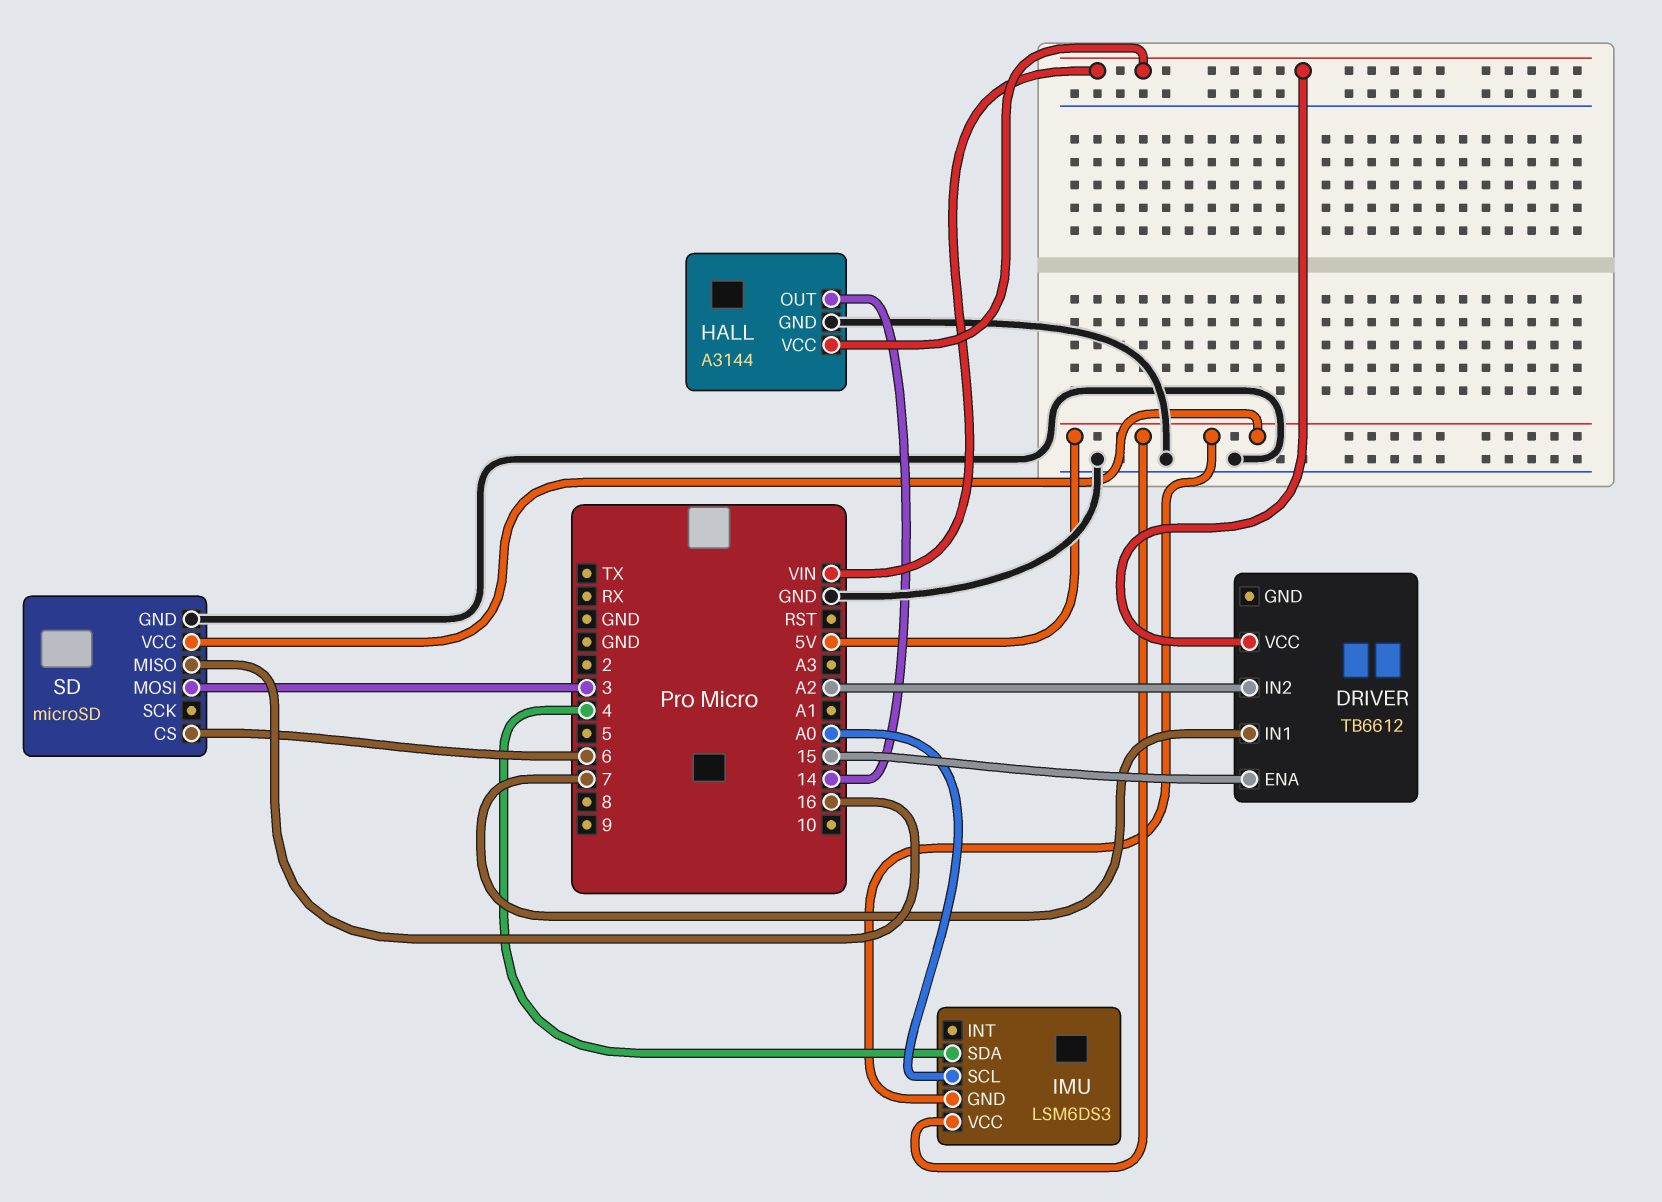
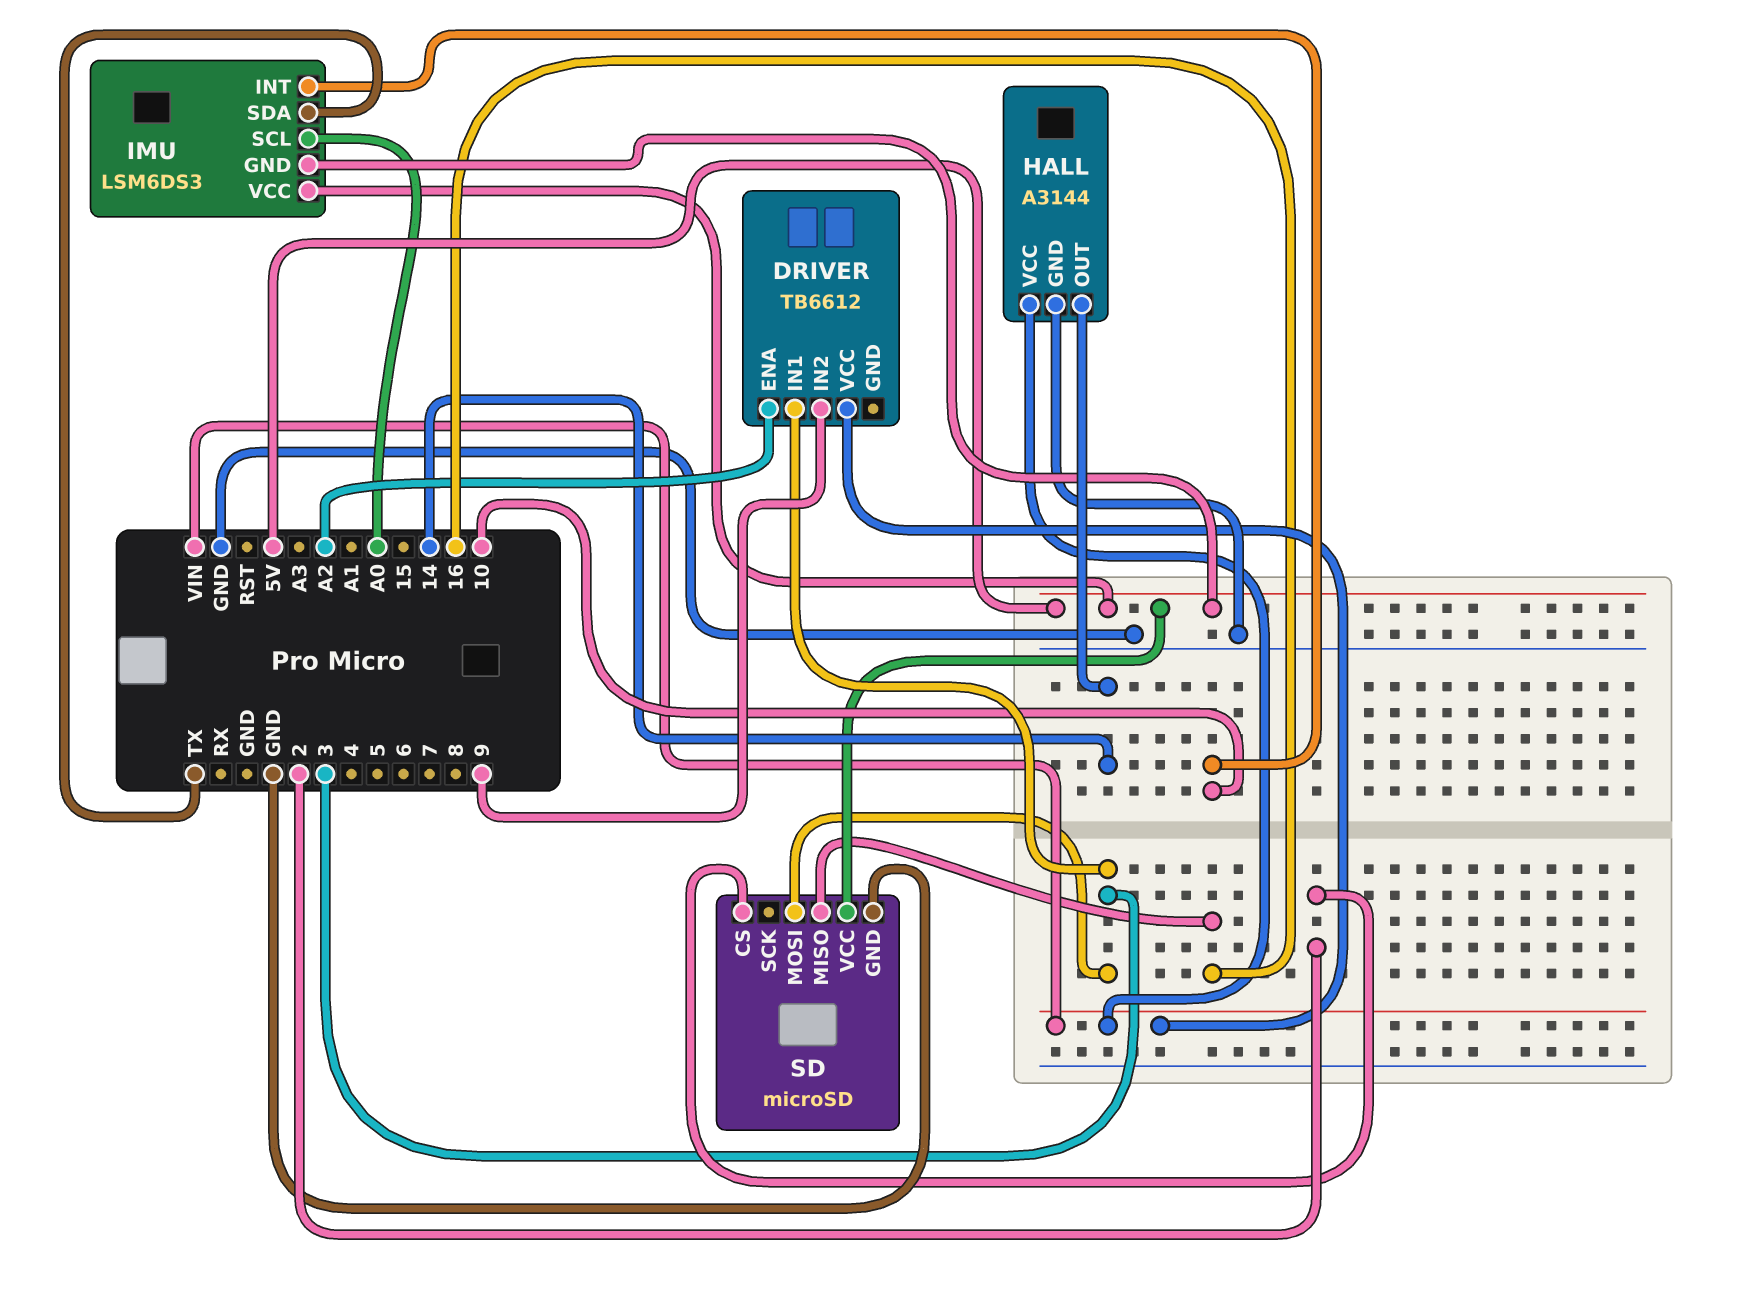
DRIVER pin ENA: 15 -> A2
DRIVER pin IN1: 7 -> 3
DRIVER pin IN2: A2 -> 9
IMU pin INT: none -> 10
IMU pin SDA: 4 -> TX
SD pin CS: 6 -> 2

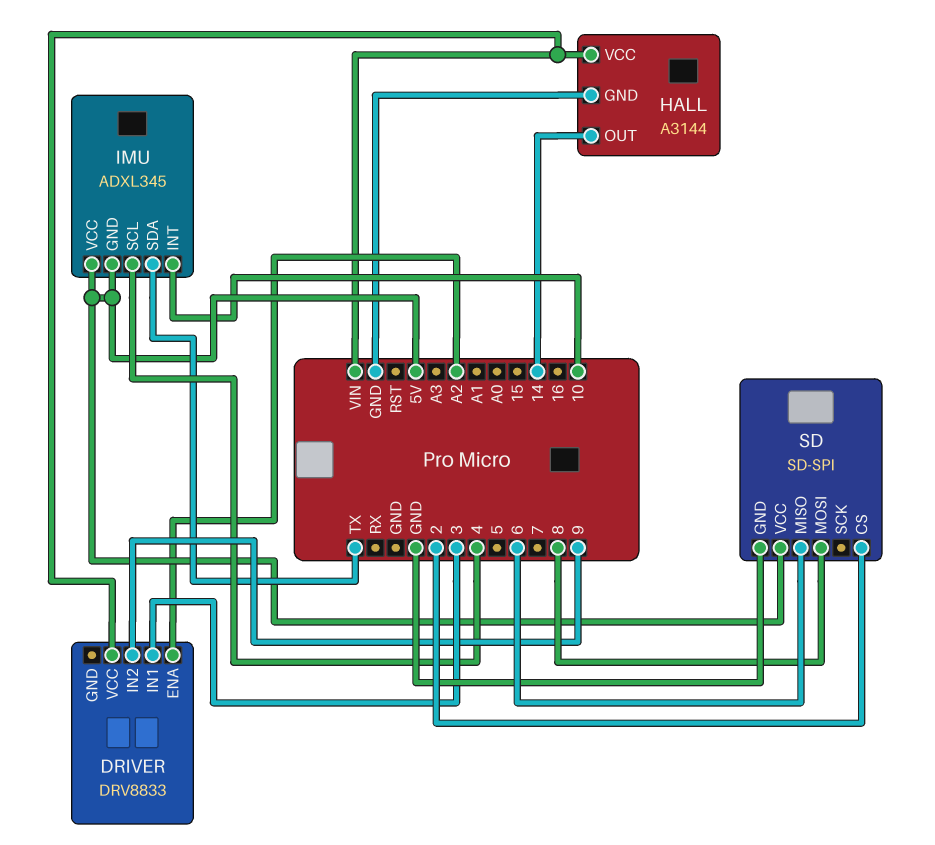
DRIVER: TB6612 -> DRV8833
IMU: LSM6DS3 -> ADXL345
IMU pin SCL: A0 -> 4
SD: microSD -> SD-SPI
SD pin MISO: 16 -> 6
SD pin MOSI: 3 -> 8

